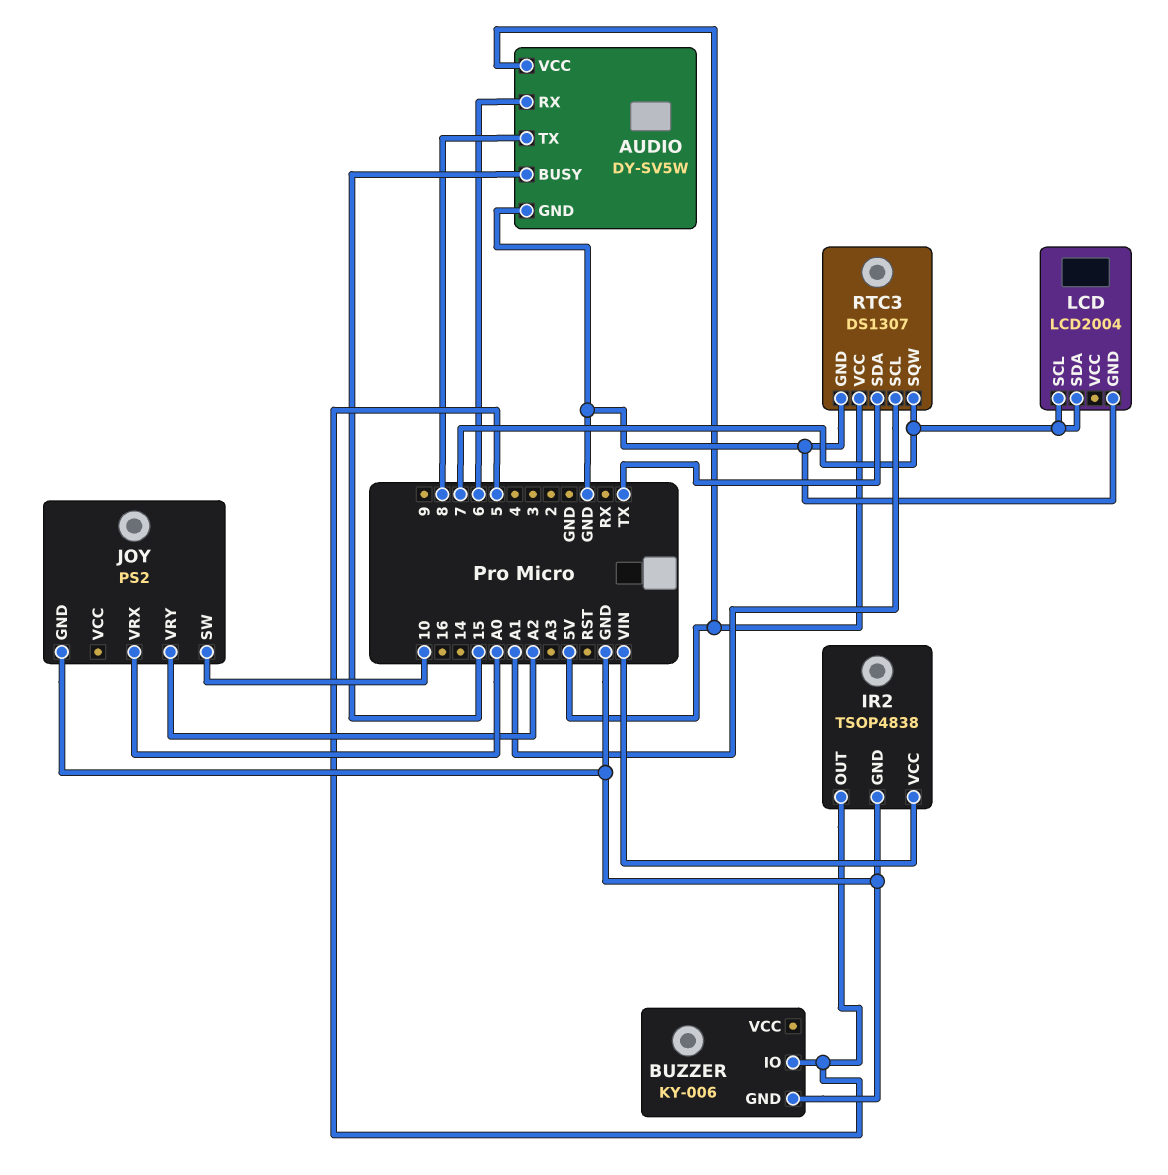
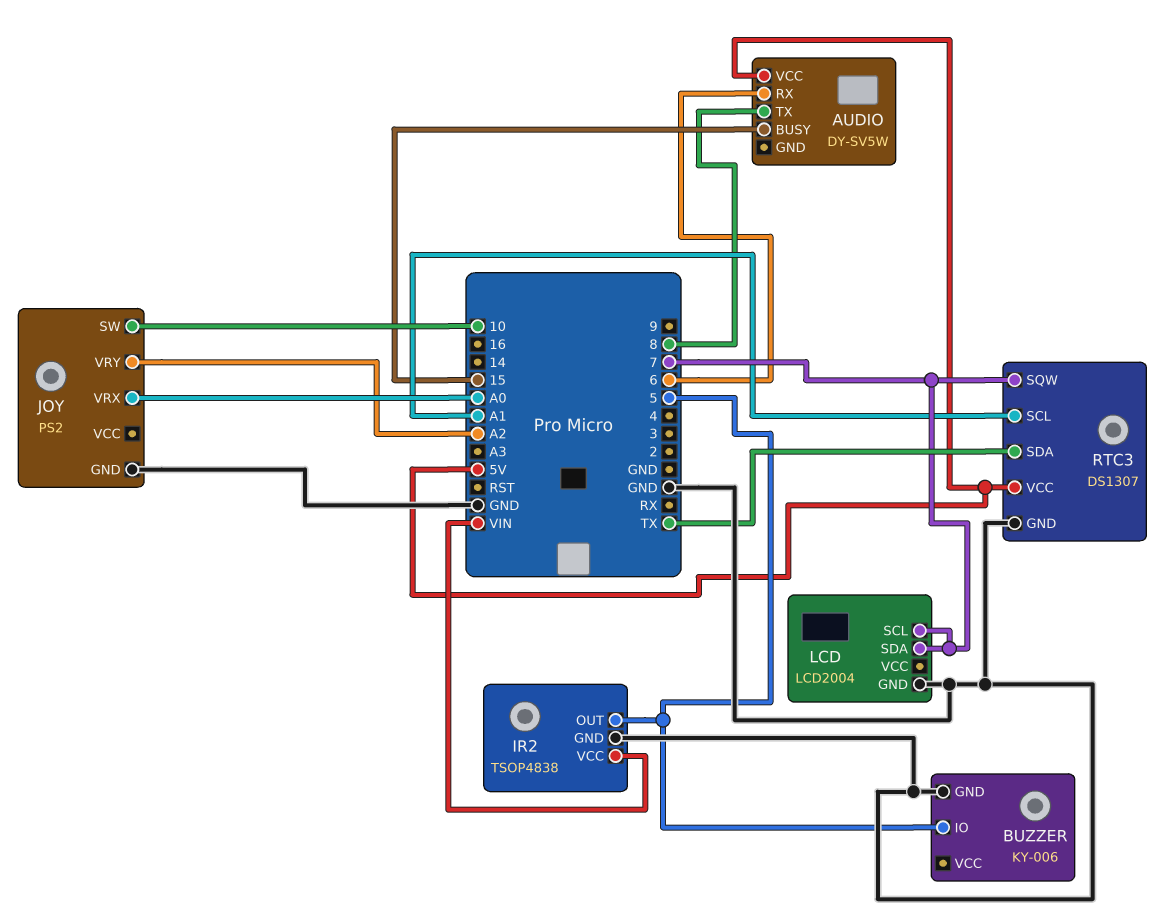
AUDIO pin GND: GND -> none

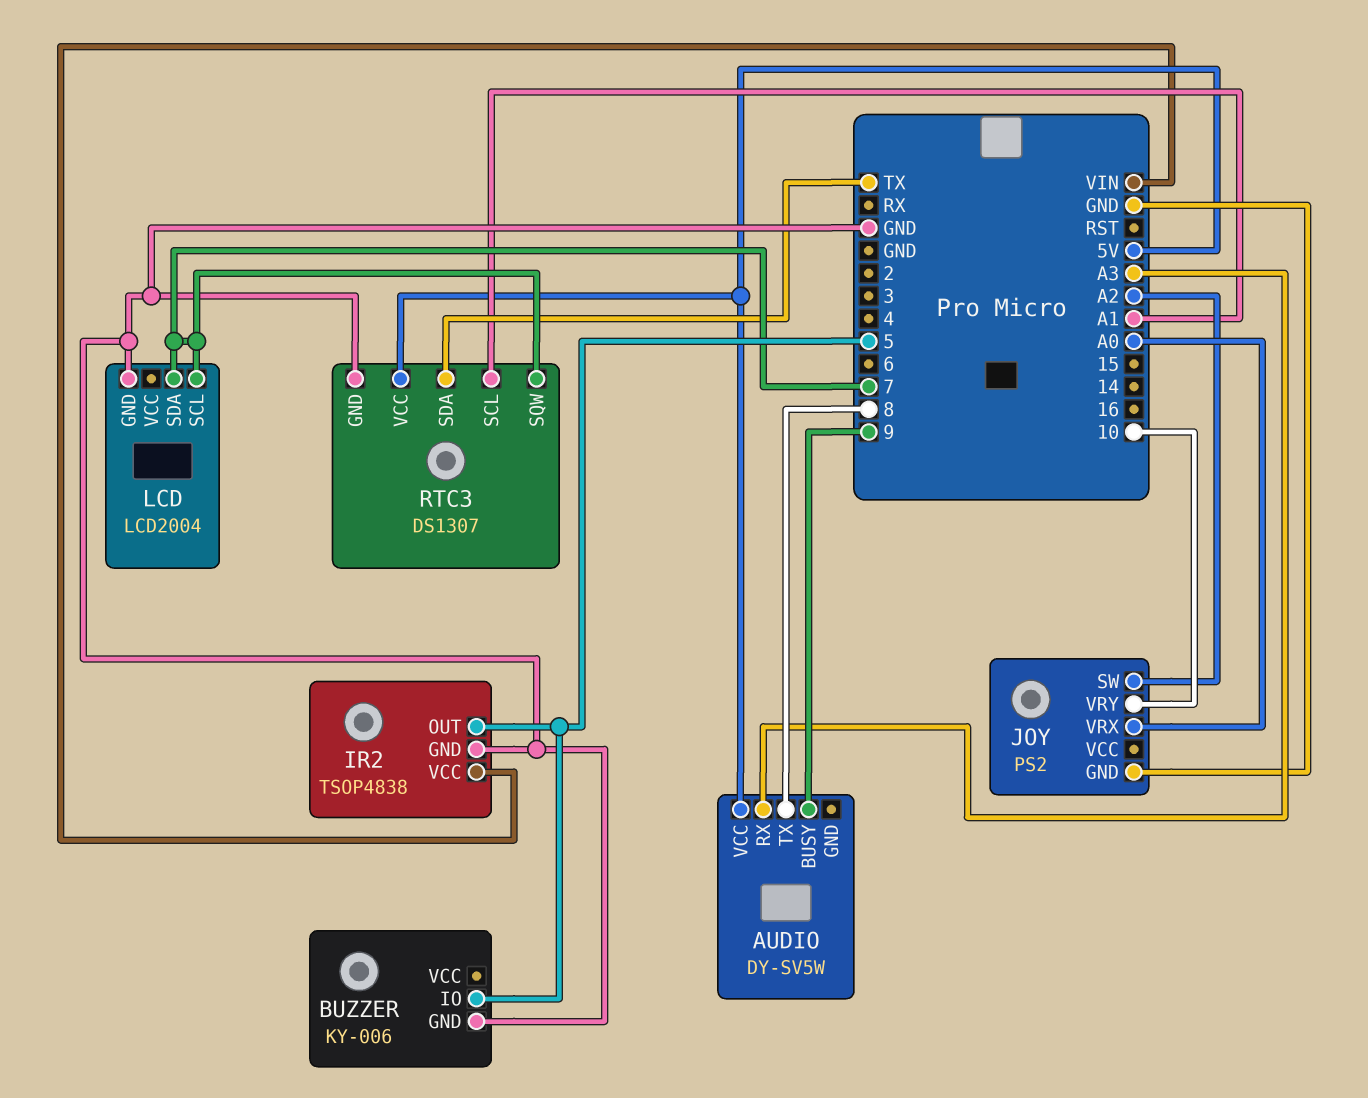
AUDIO pin BUSY: 15 -> 9
AUDIO pin RX: 6 -> A3
JOY pin SW: 10 -> A2
JOY pin VRY: A2 -> 10

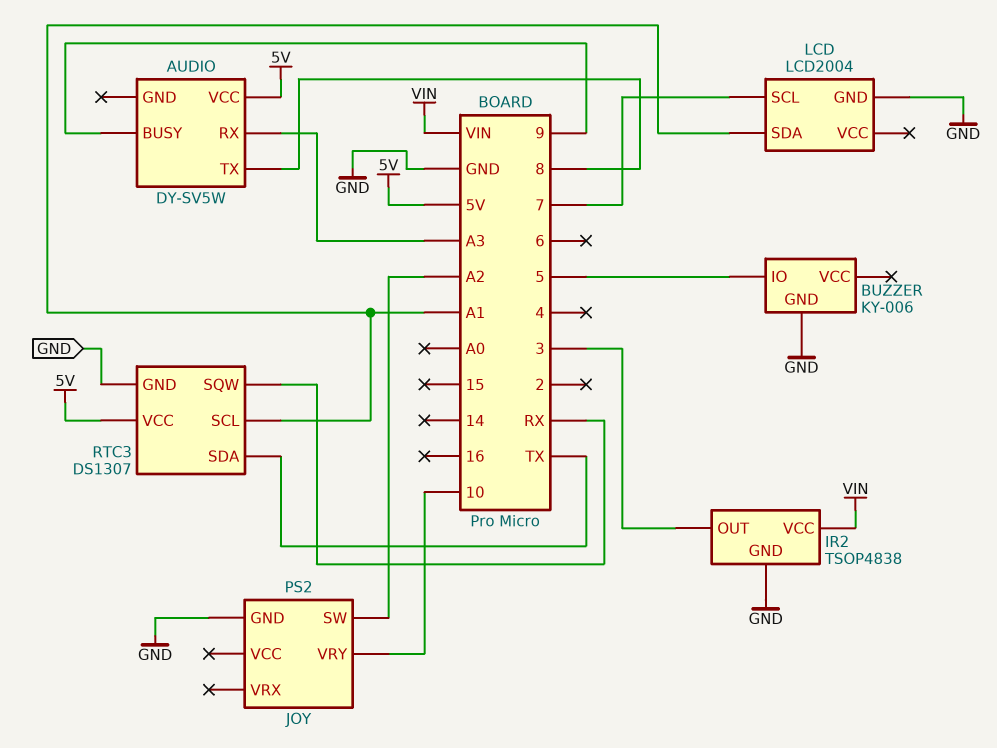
IR2 pin OUT: 5 -> 3
JOY pin VRX: A0 -> none
LCD pin SDA: 7 -> A1
RTC3 pin SQW: 7 -> RX

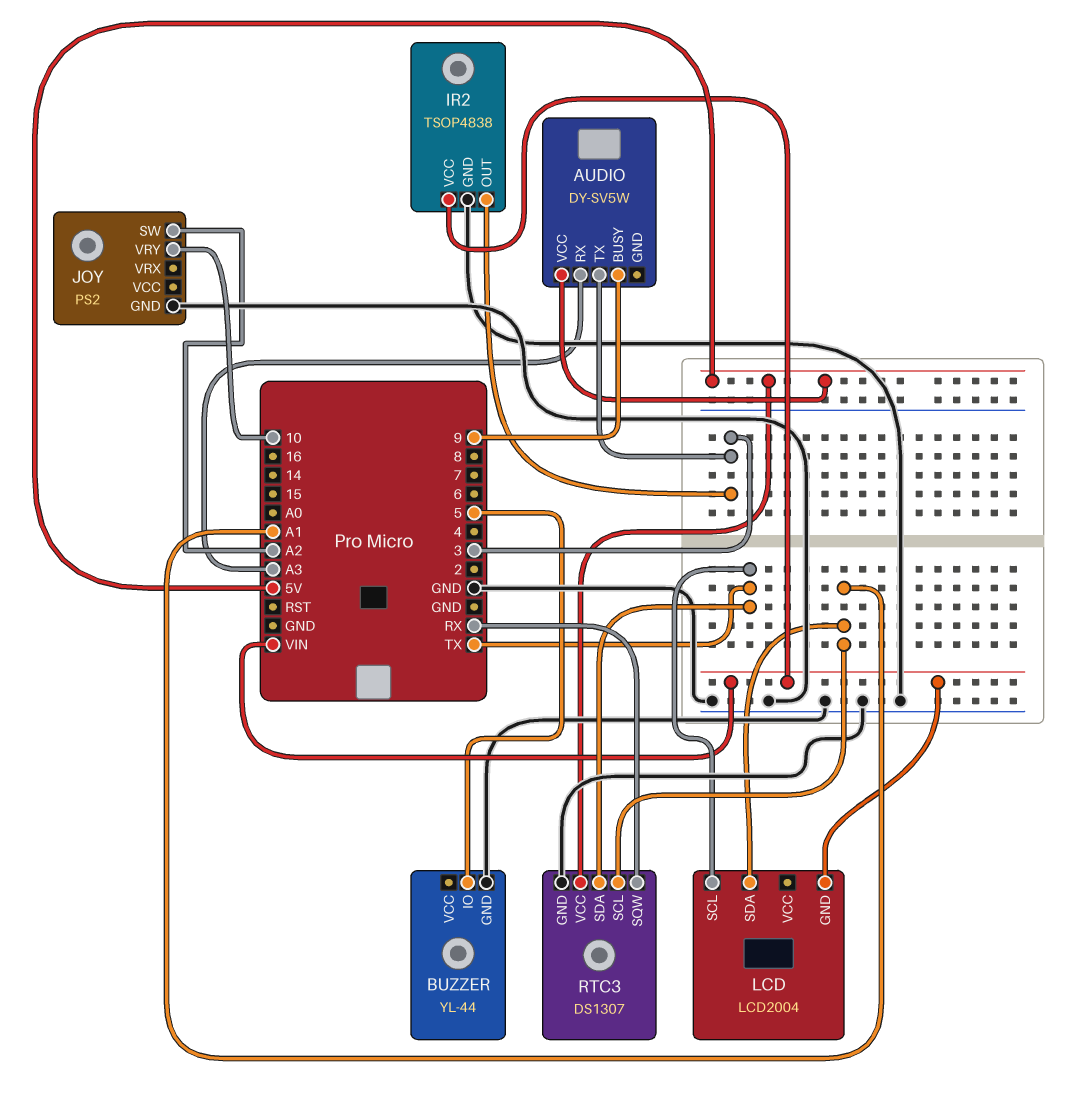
AUDIO pin TX: 8 -> 3
BUZZER: KY-006 -> YL-44
LCD pin GND: GND -> VIN
LCD pin SCL: 7 -> TX

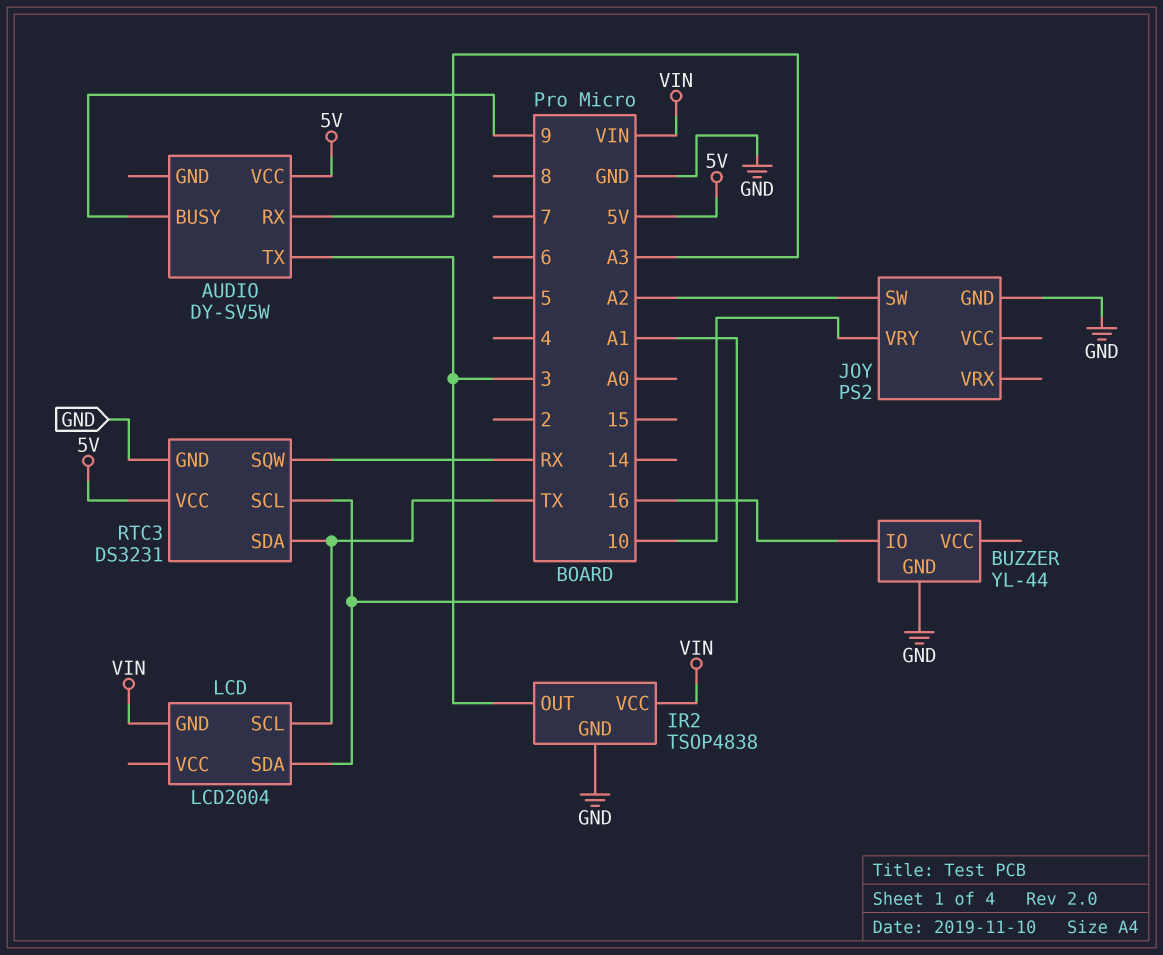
BUZZER pin IO: 5 -> 16
RTC3: DS1307 -> DS3231

